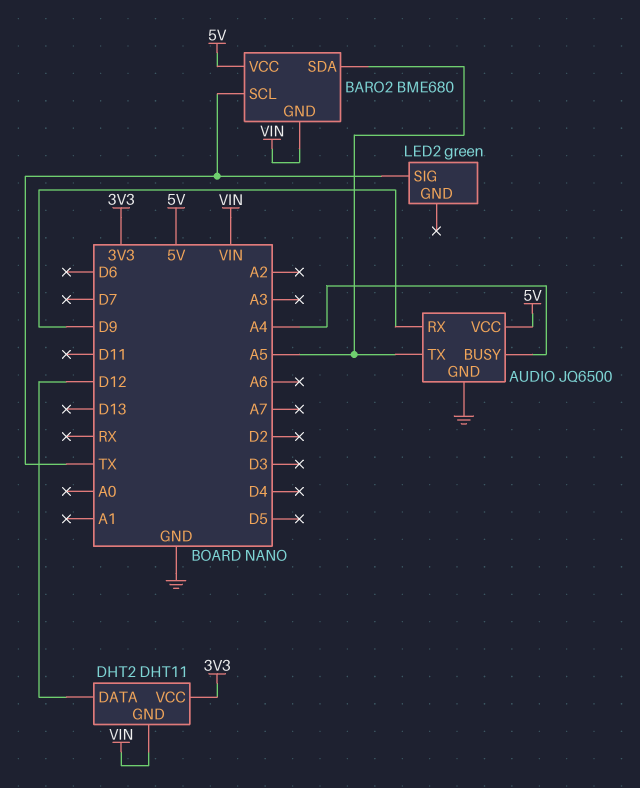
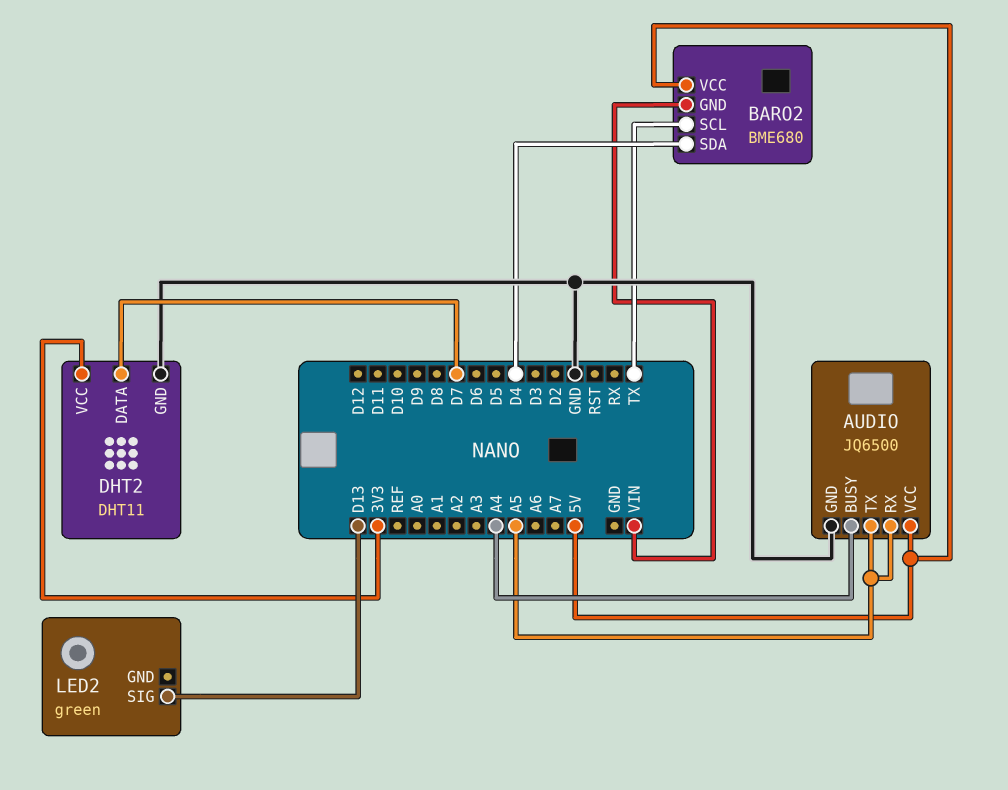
AUDIO pin RX: D9 -> A5
BARO2 pin SDA: A5 -> D4
DHT2 pin DATA: D12 -> D7
DHT2 pin GND: VIN -> GND
LED2 pin SIG: TX -> D13

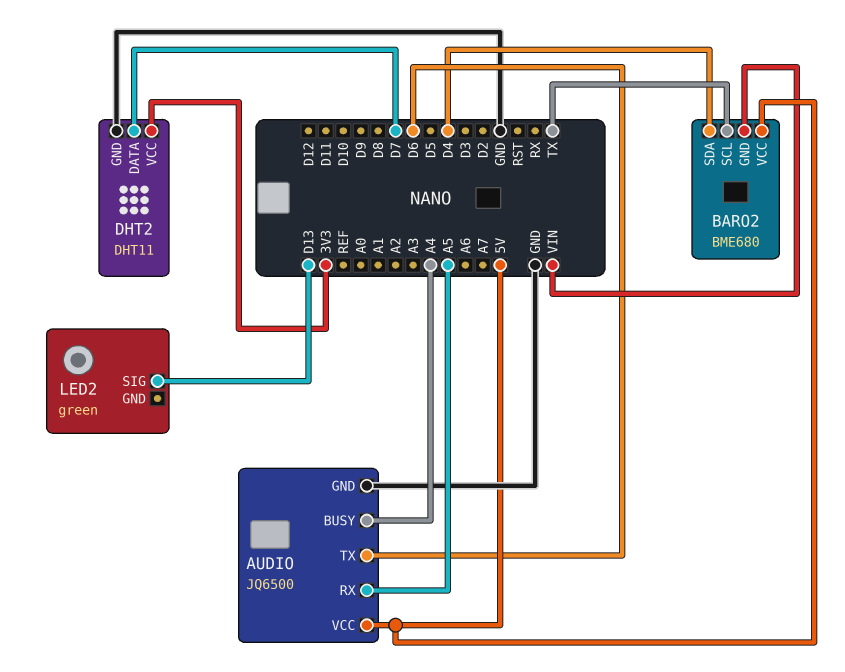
AUDIO pin TX: A5 -> D6

